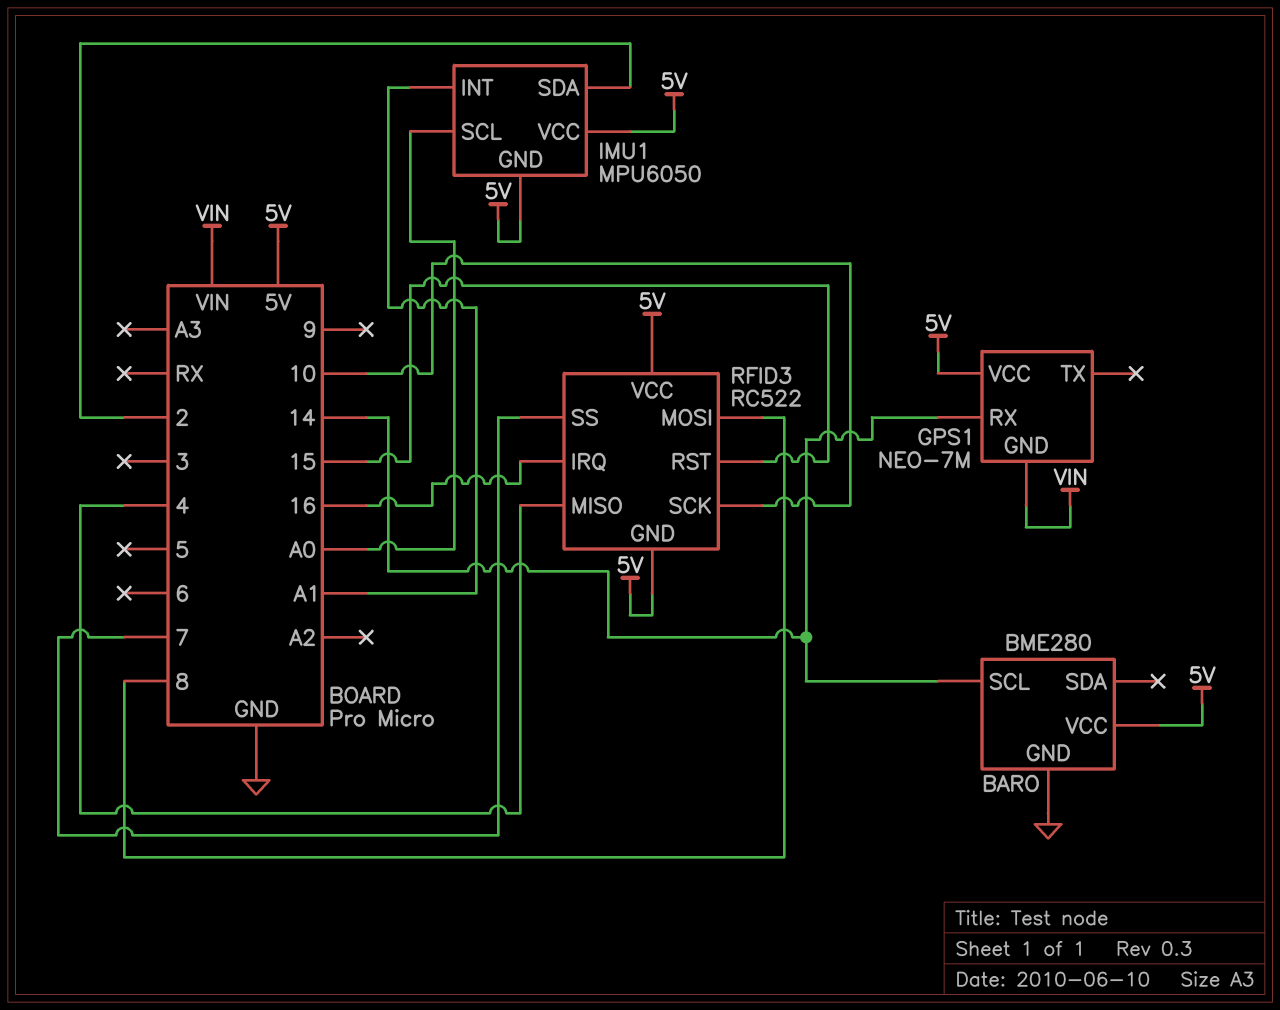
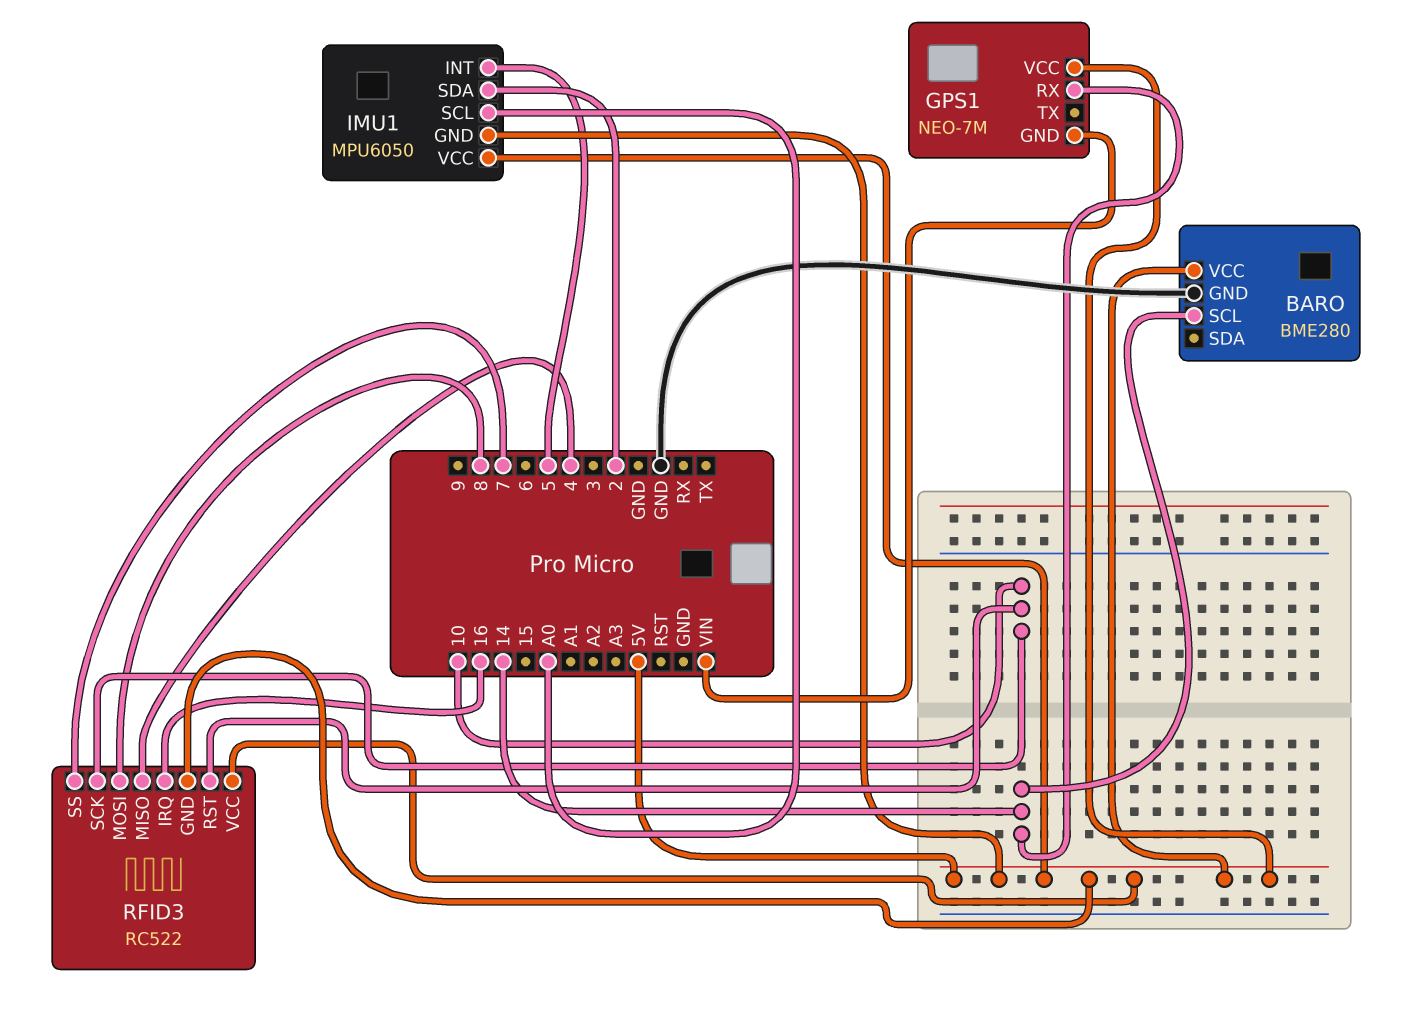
IMU1 pin INT: A1 -> 5
RFID3 pin RST: 15 -> 10

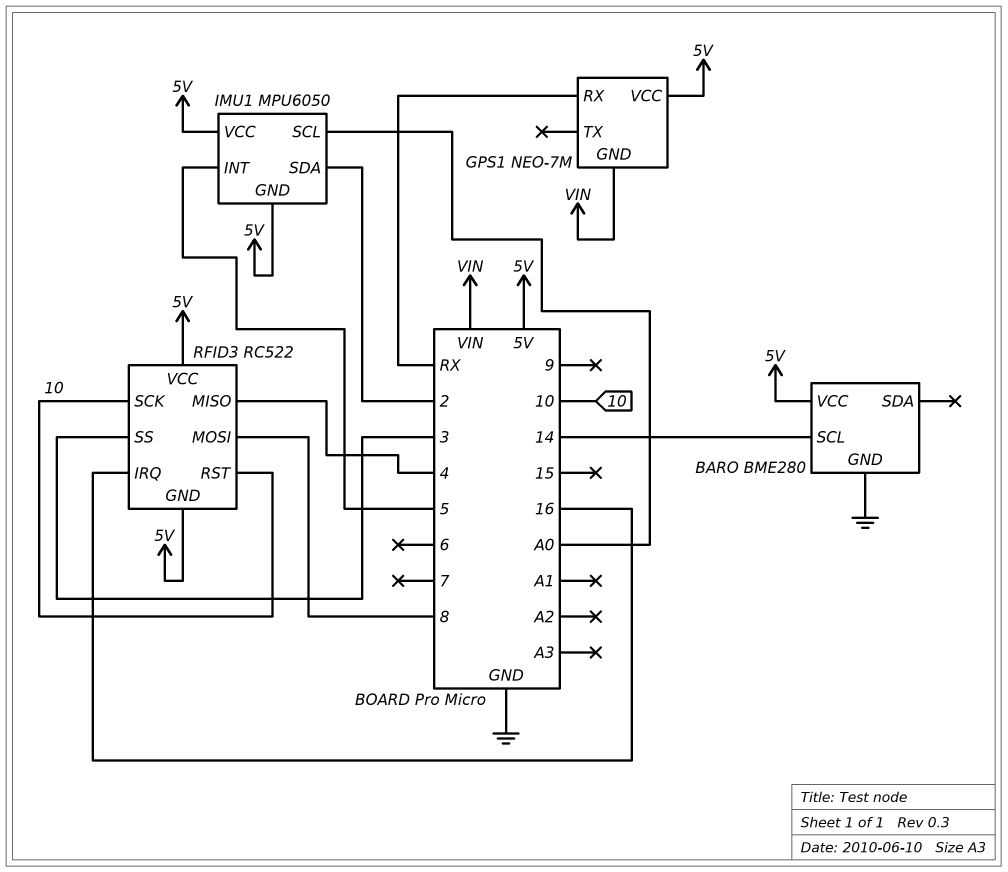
GPS1 pin RX: 14 -> RX
RFID3 pin SS: 7 -> 3

